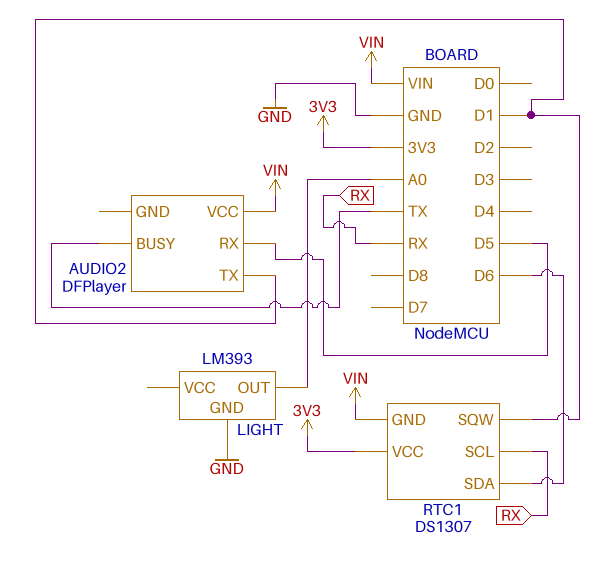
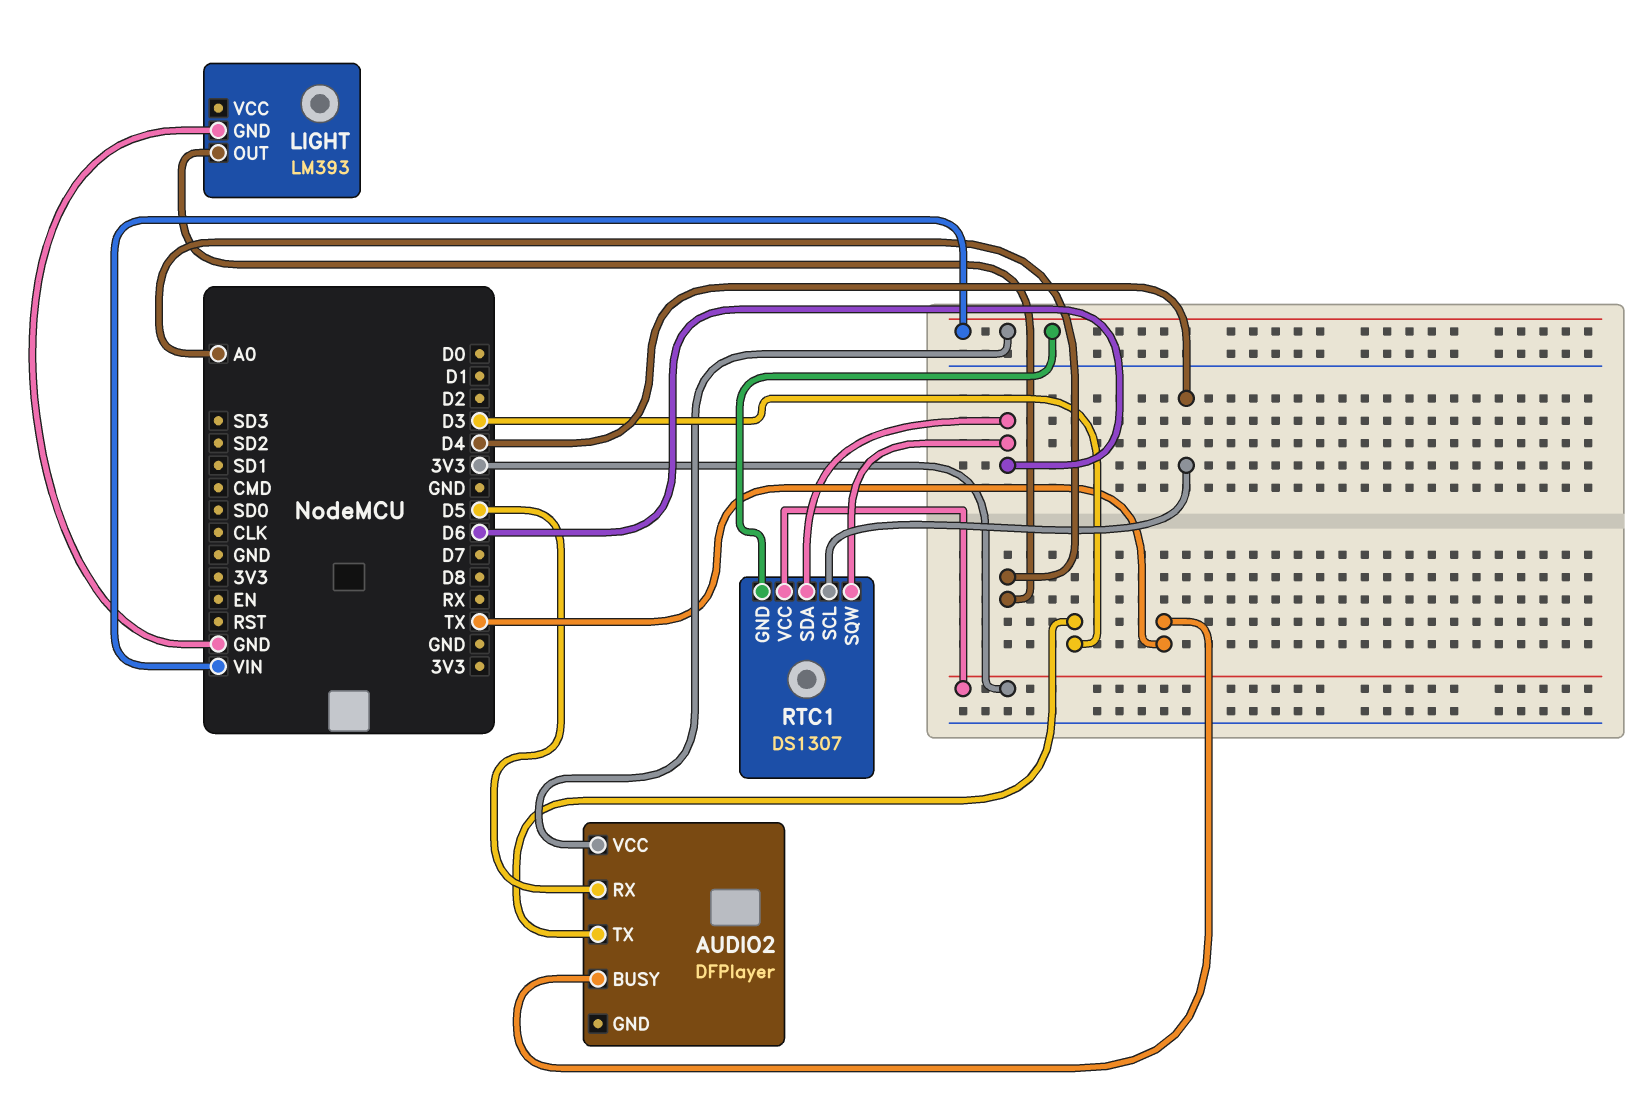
AUDIO2 pin TX: D1 -> D3
RTC1 pin SCL: RX -> D4
RTC1 pin SQW: D1 -> D6

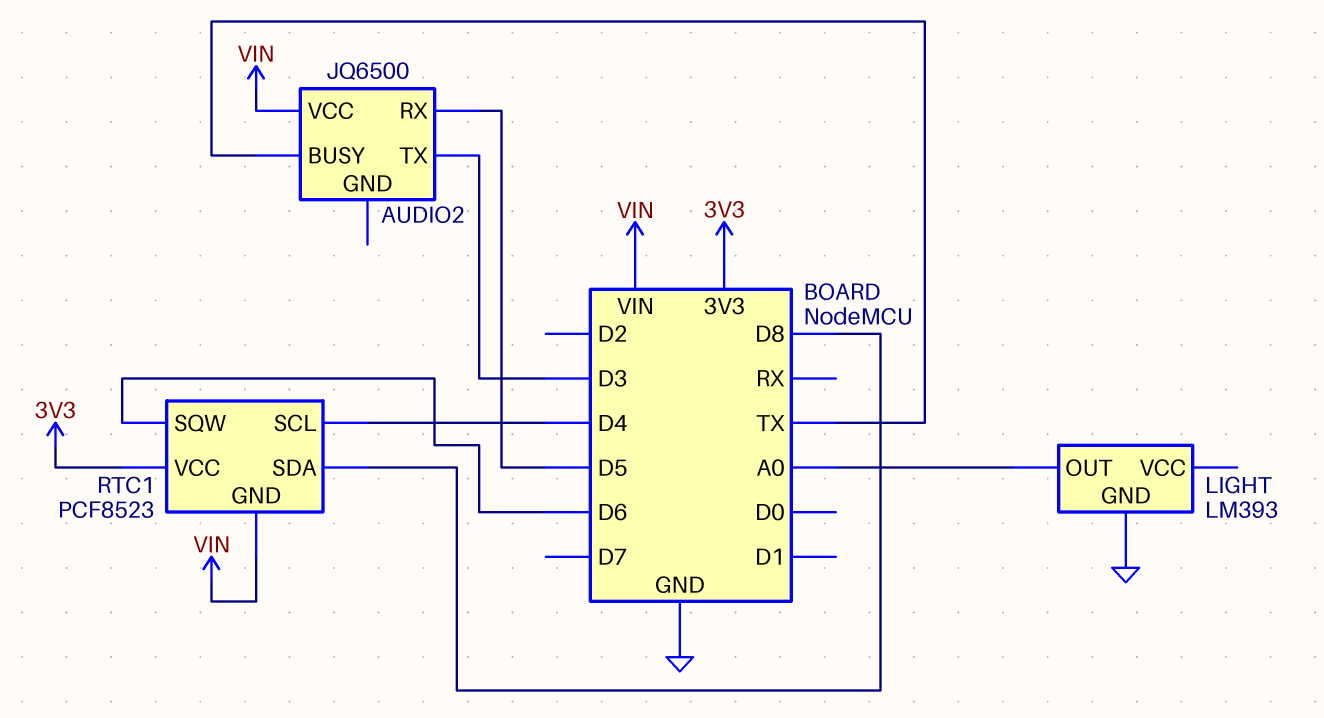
AUDIO2: DFPlayer -> JQ6500
RTC1: DS1307 -> PCF8523
RTC1 pin SDA: D6 -> D8

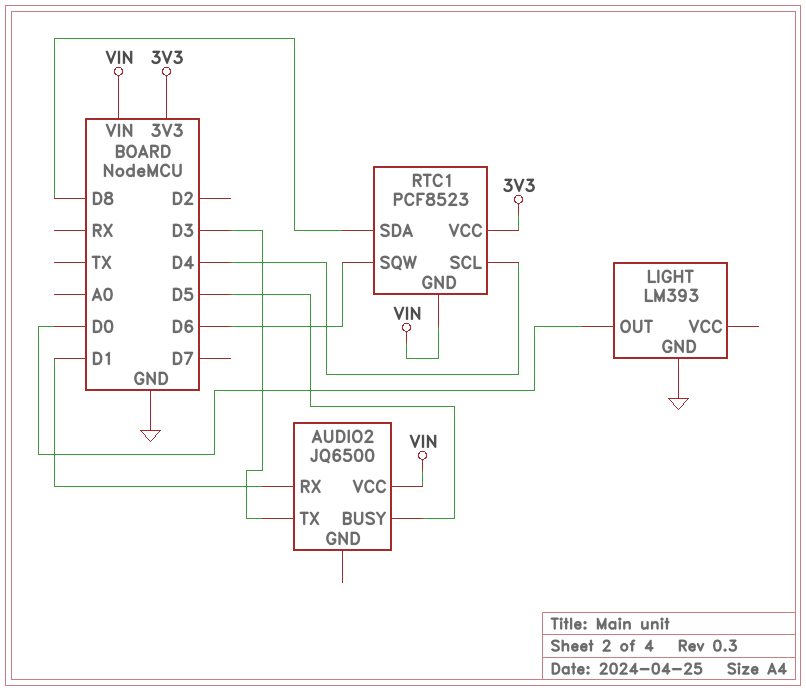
AUDIO2 pin BUSY: TX -> D5
AUDIO2 pin RX: D5 -> D1
LIGHT pin OUT: A0 -> D0

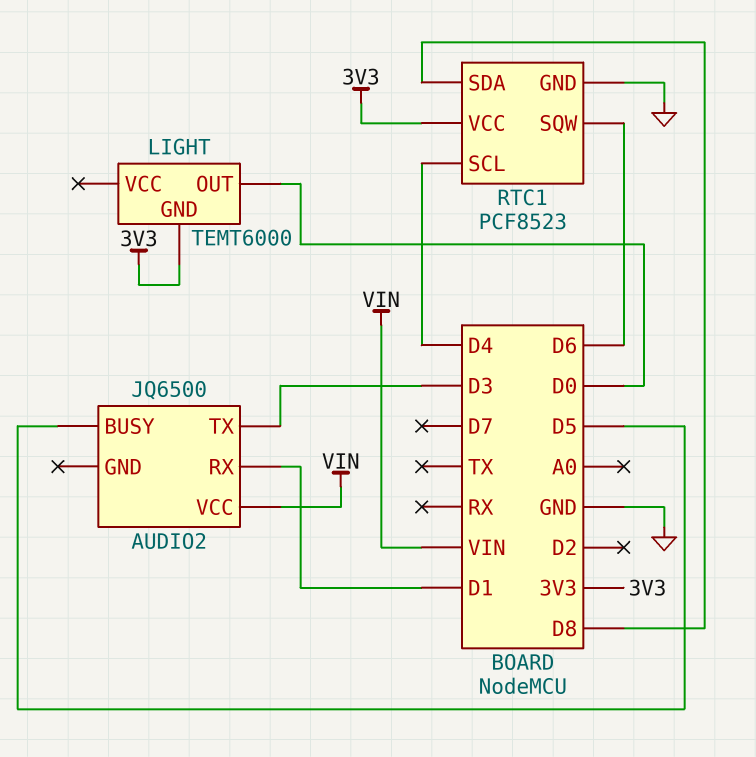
LIGHT: LM393 -> TEMT6000
LIGHT pin GND: GND -> 3V3
RTC1 pin GND: VIN -> GND

